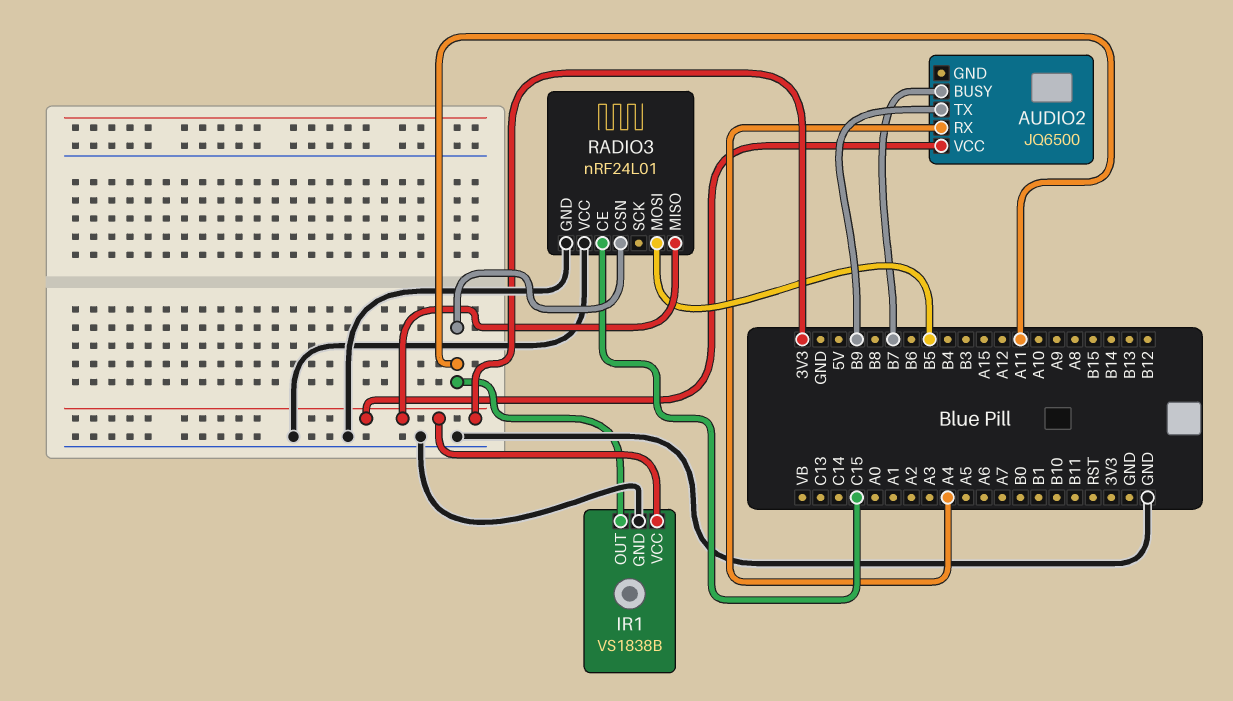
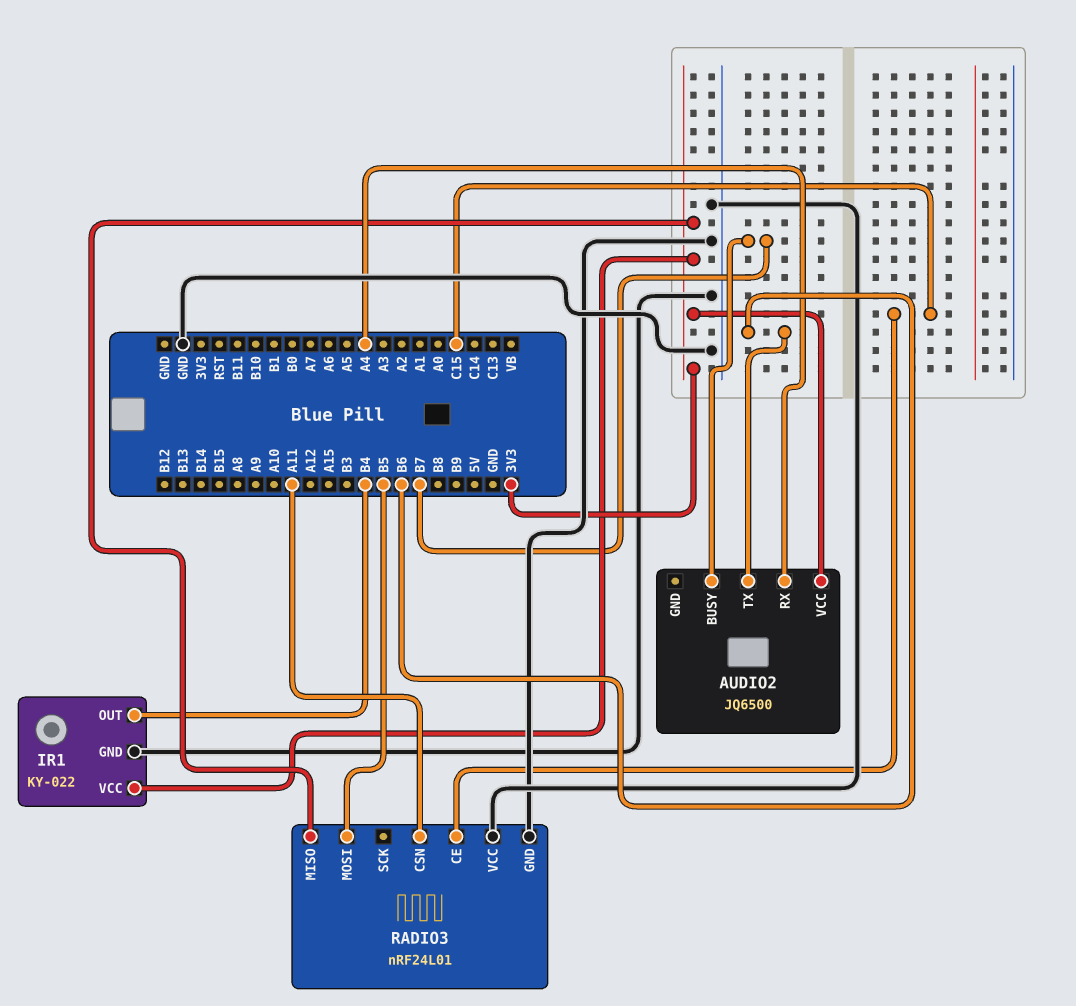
AUDIO2 pin TX: B9 -> B6
IR1: VS1838B -> KY-022
IR1 pin OUT: A11 -> B4

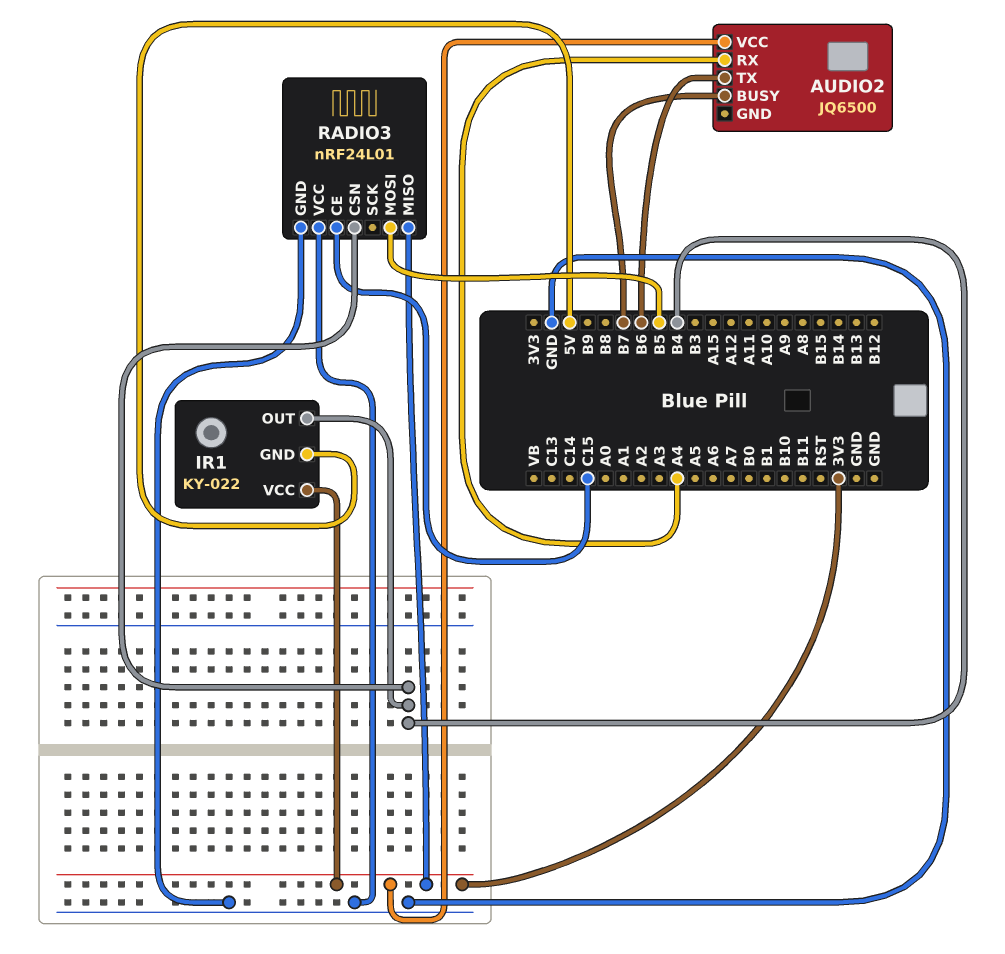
IR1 pin GND: GND -> 5V
RADIO3 pin CSN: A11 -> B4

